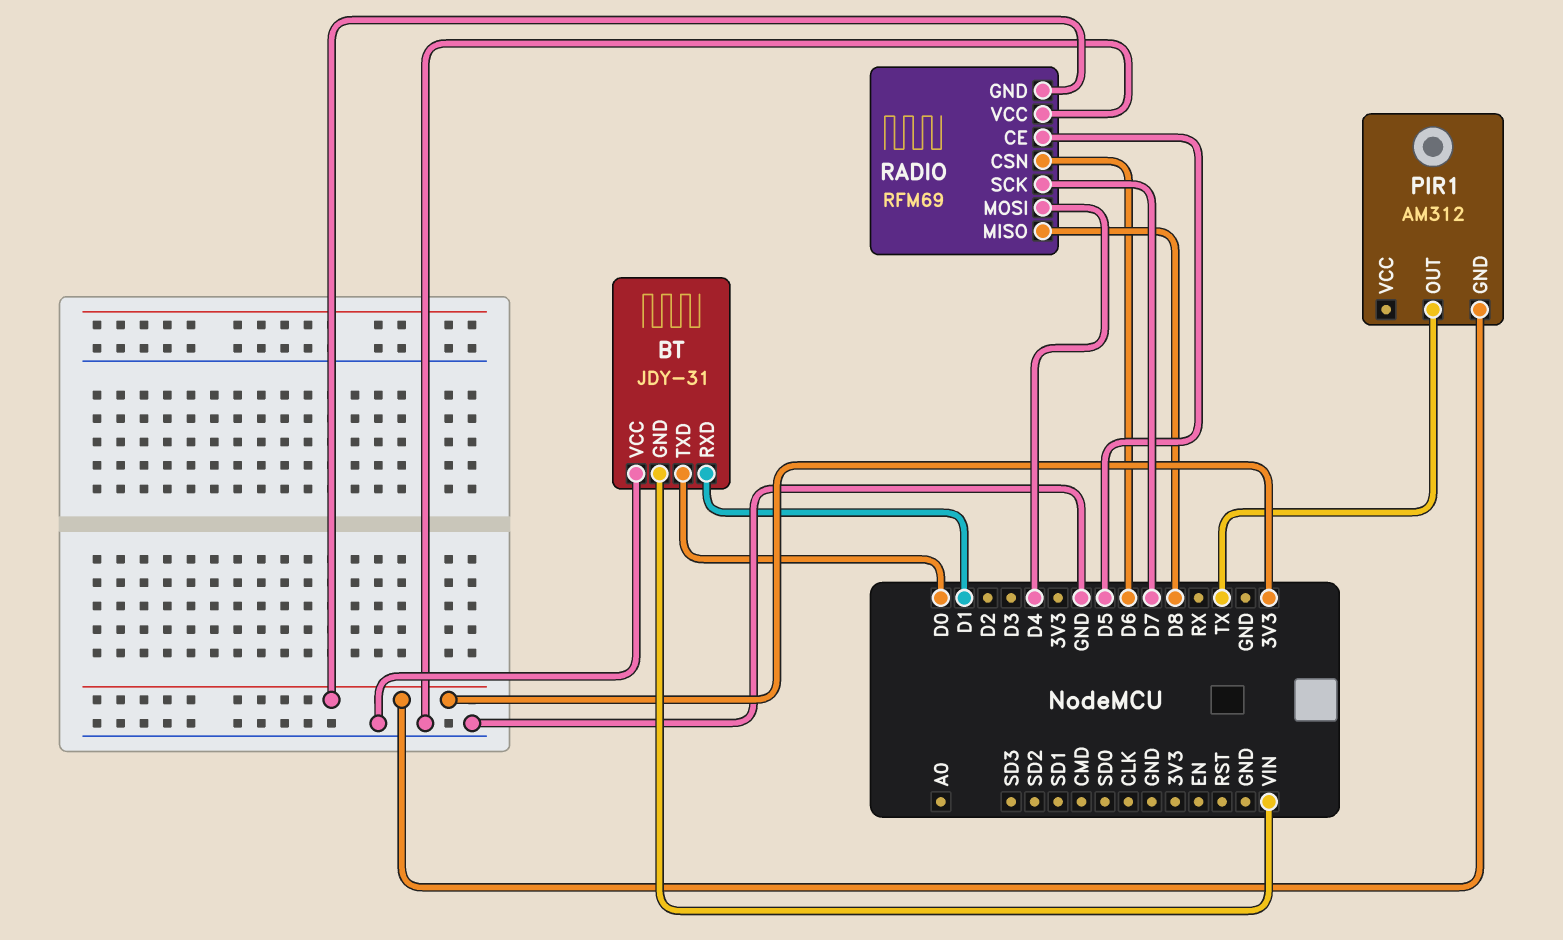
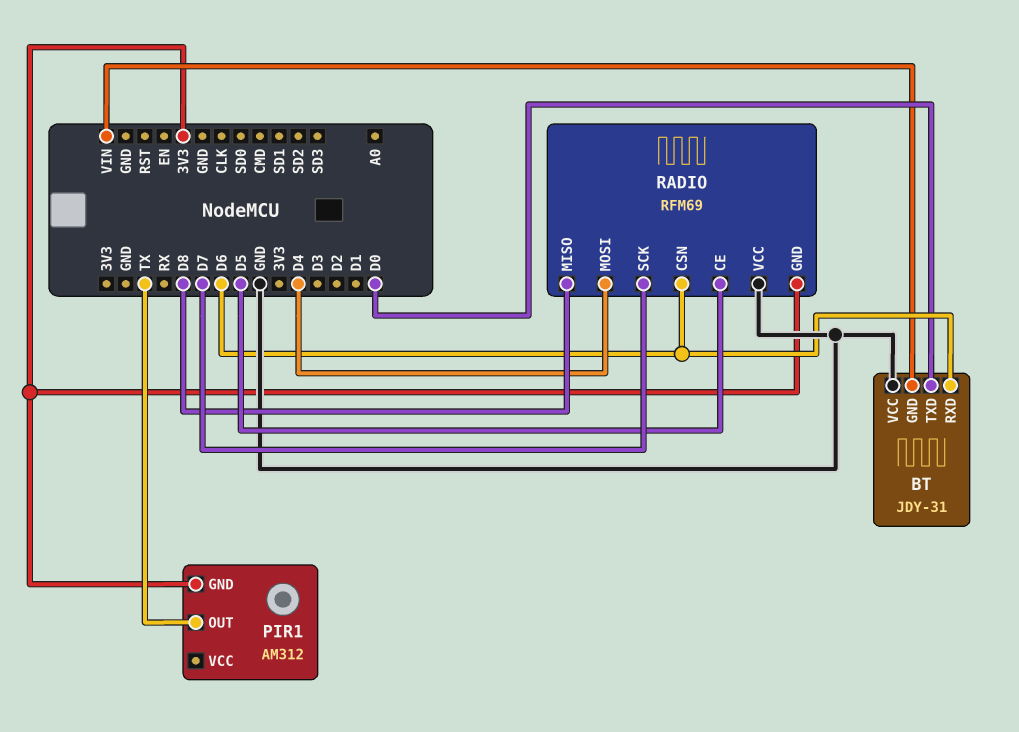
BT pin RXD: D1 -> D6

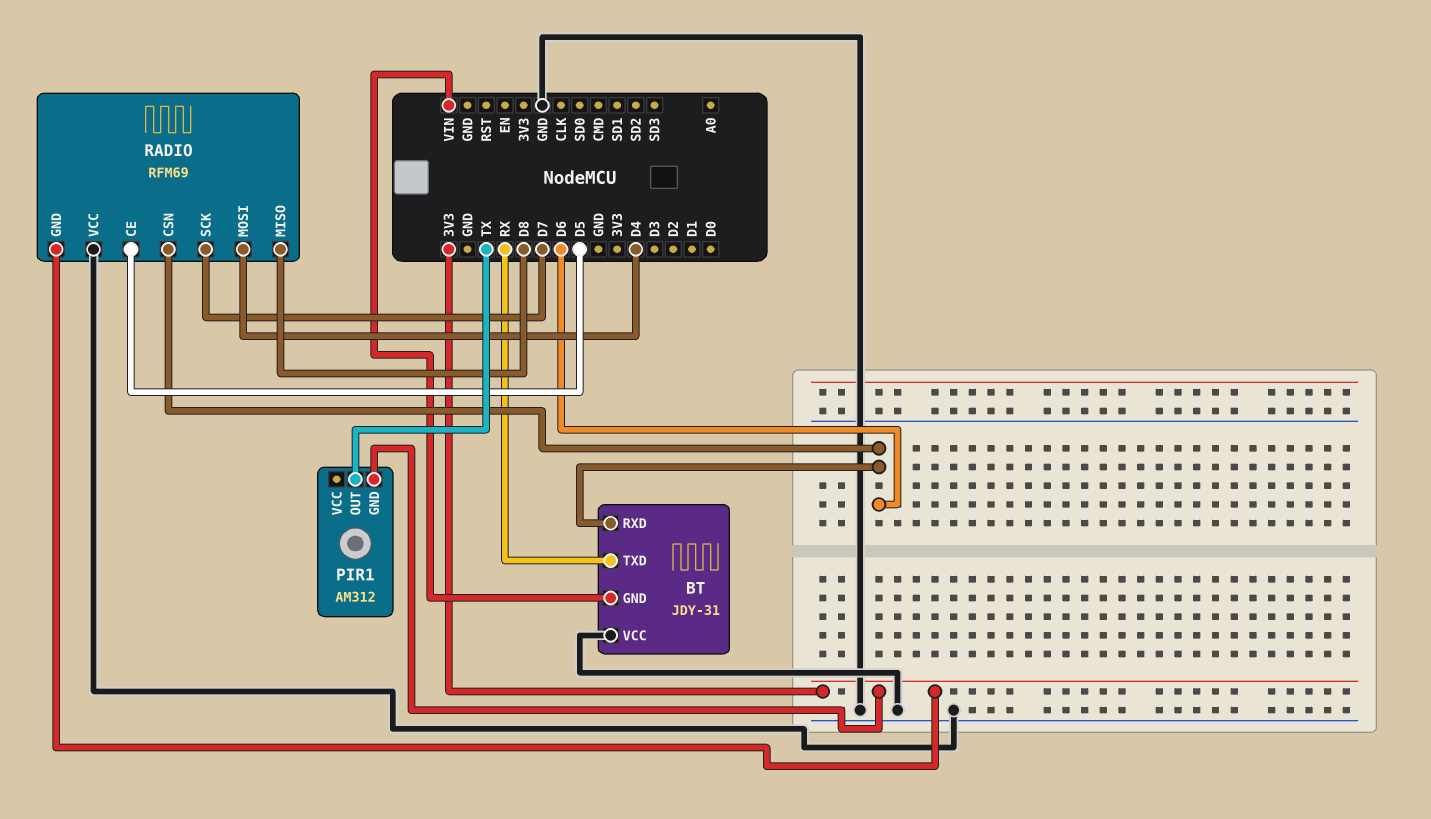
BT pin TXD: D0 -> RX

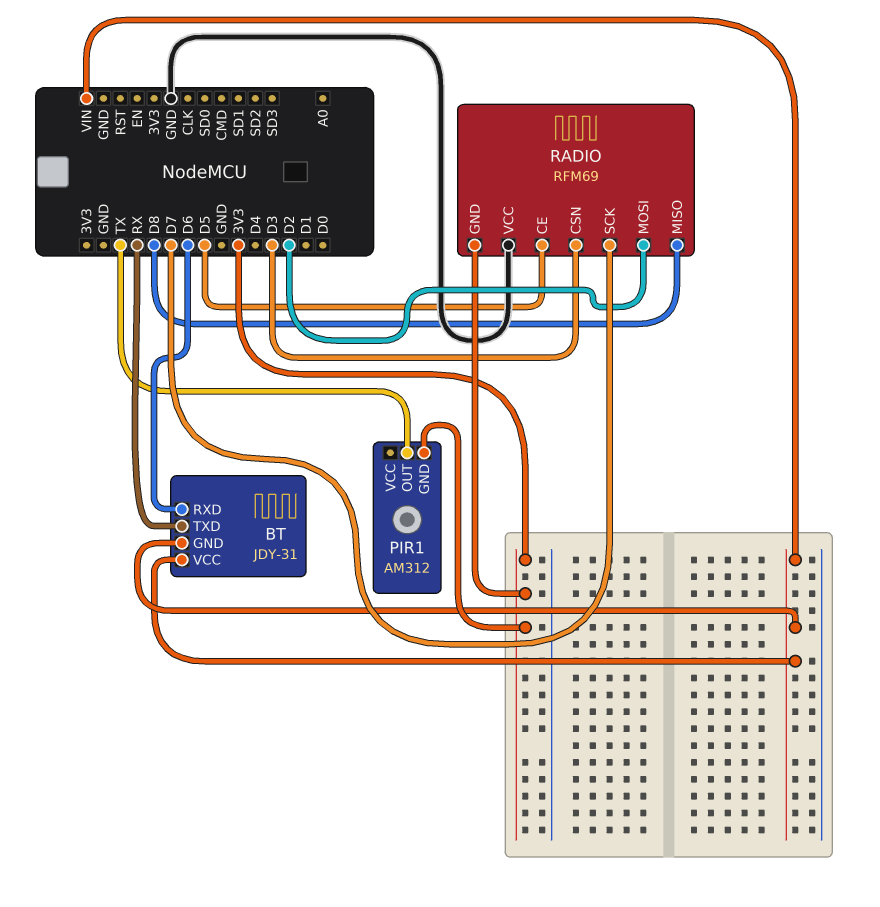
BT pin VCC: GND -> VIN
RADIO pin CSN: D6 -> D3
RADIO pin MOSI: D4 -> D2

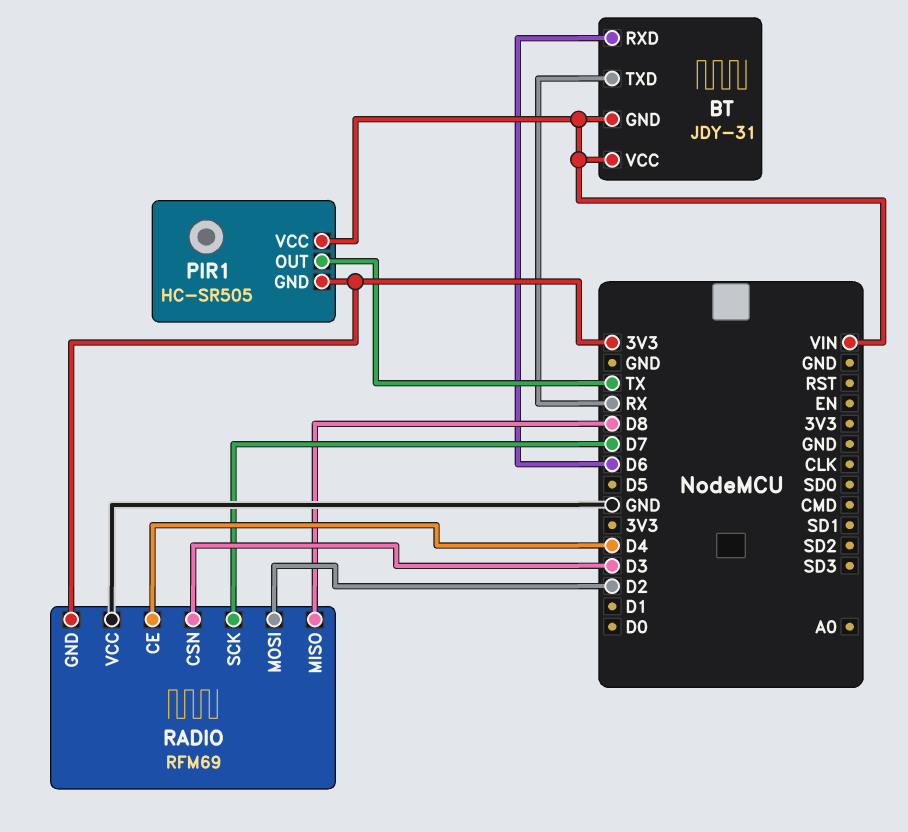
PIR1: AM312 -> HC-SR505
PIR1 pin VCC: none -> VIN
RADIO pin CE: D5 -> D4

